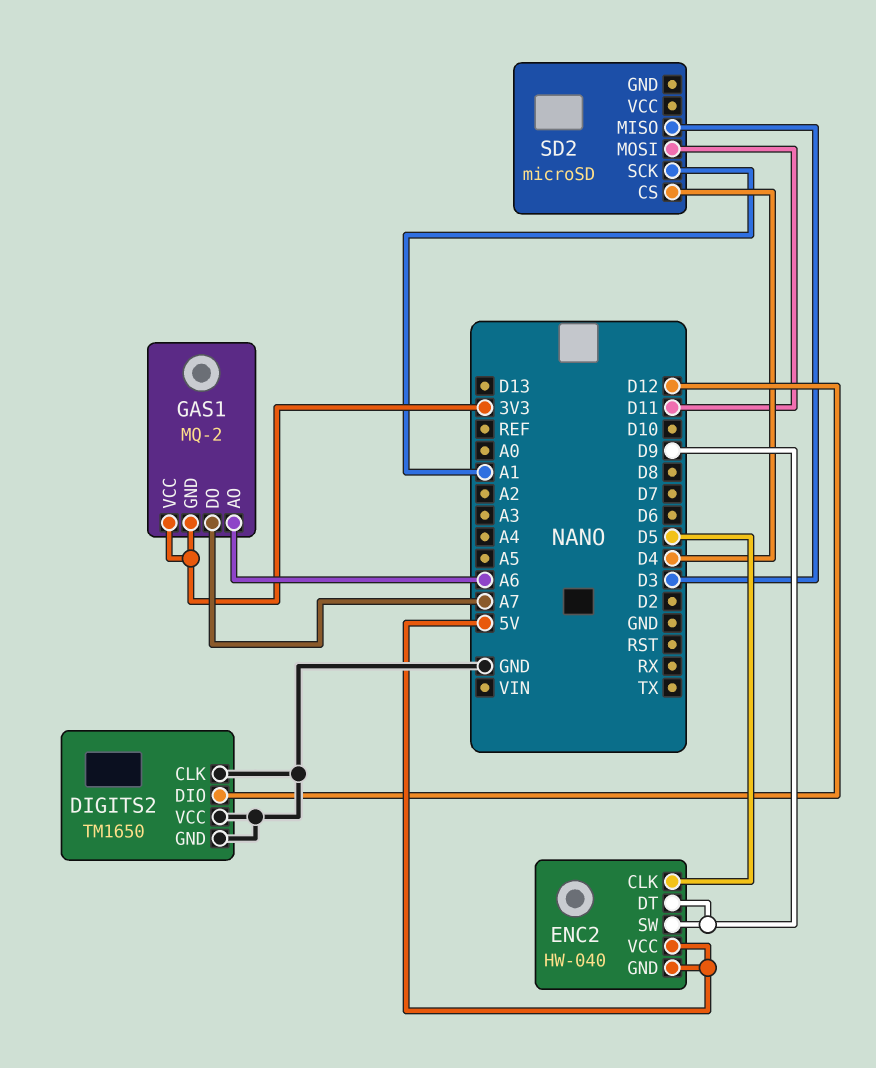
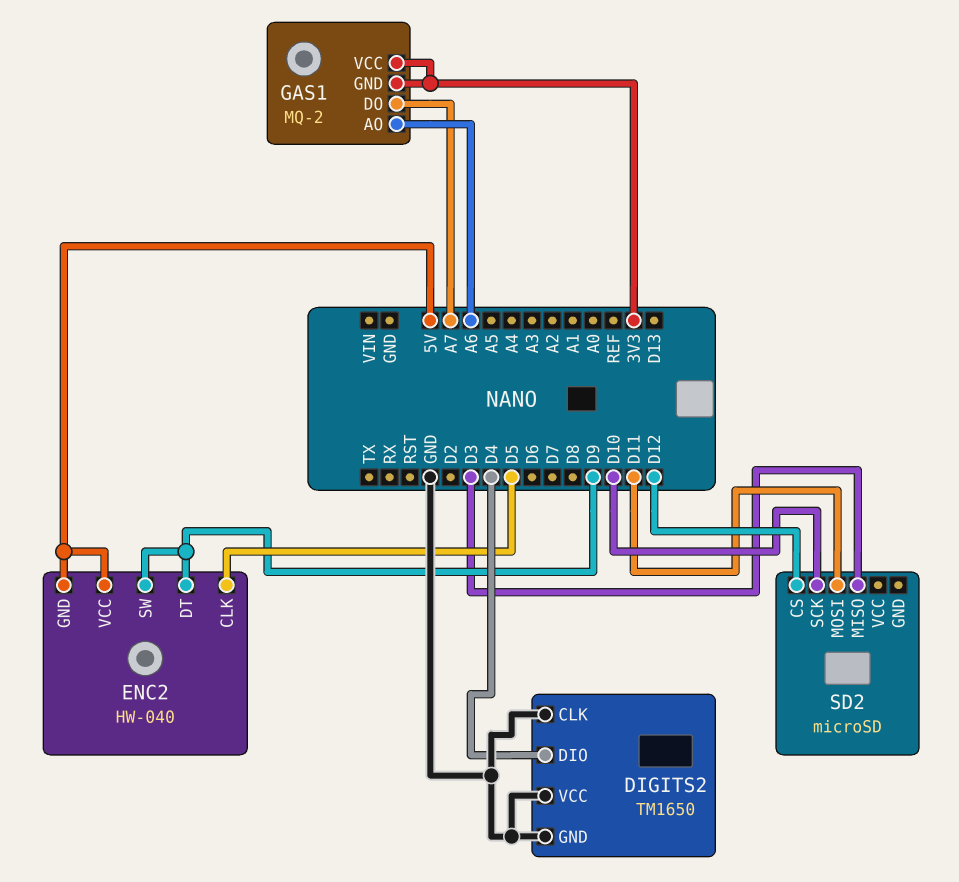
DIGITS2 pin DIO: D12 -> D4
SD2 pin CS: D4 -> D12
SD2 pin SCK: A1 -> D10

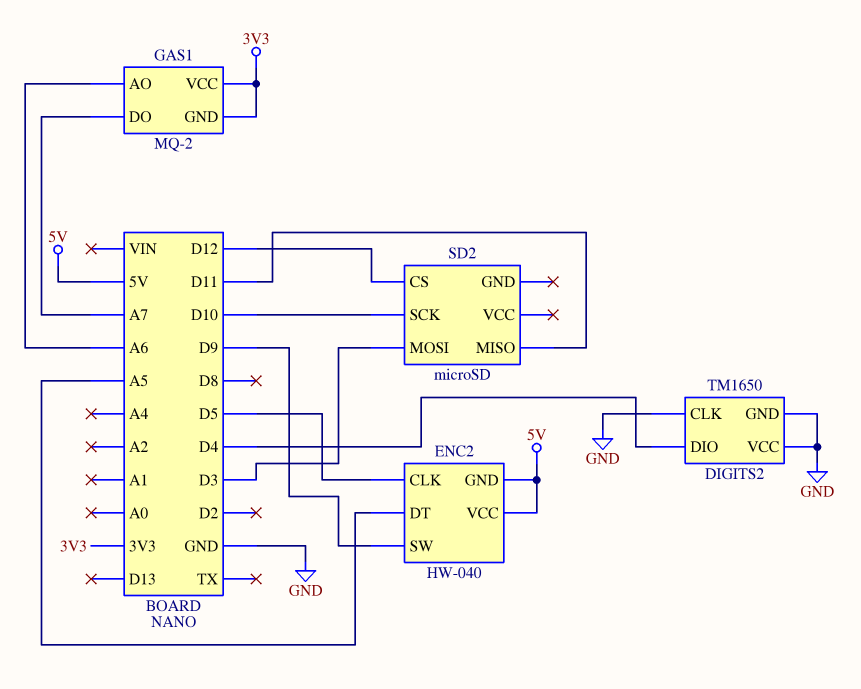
ENC2 pin DT: D9 -> A5
SD2 pin MISO: D3 -> D11
SD2 pin MOSI: D11 -> D3

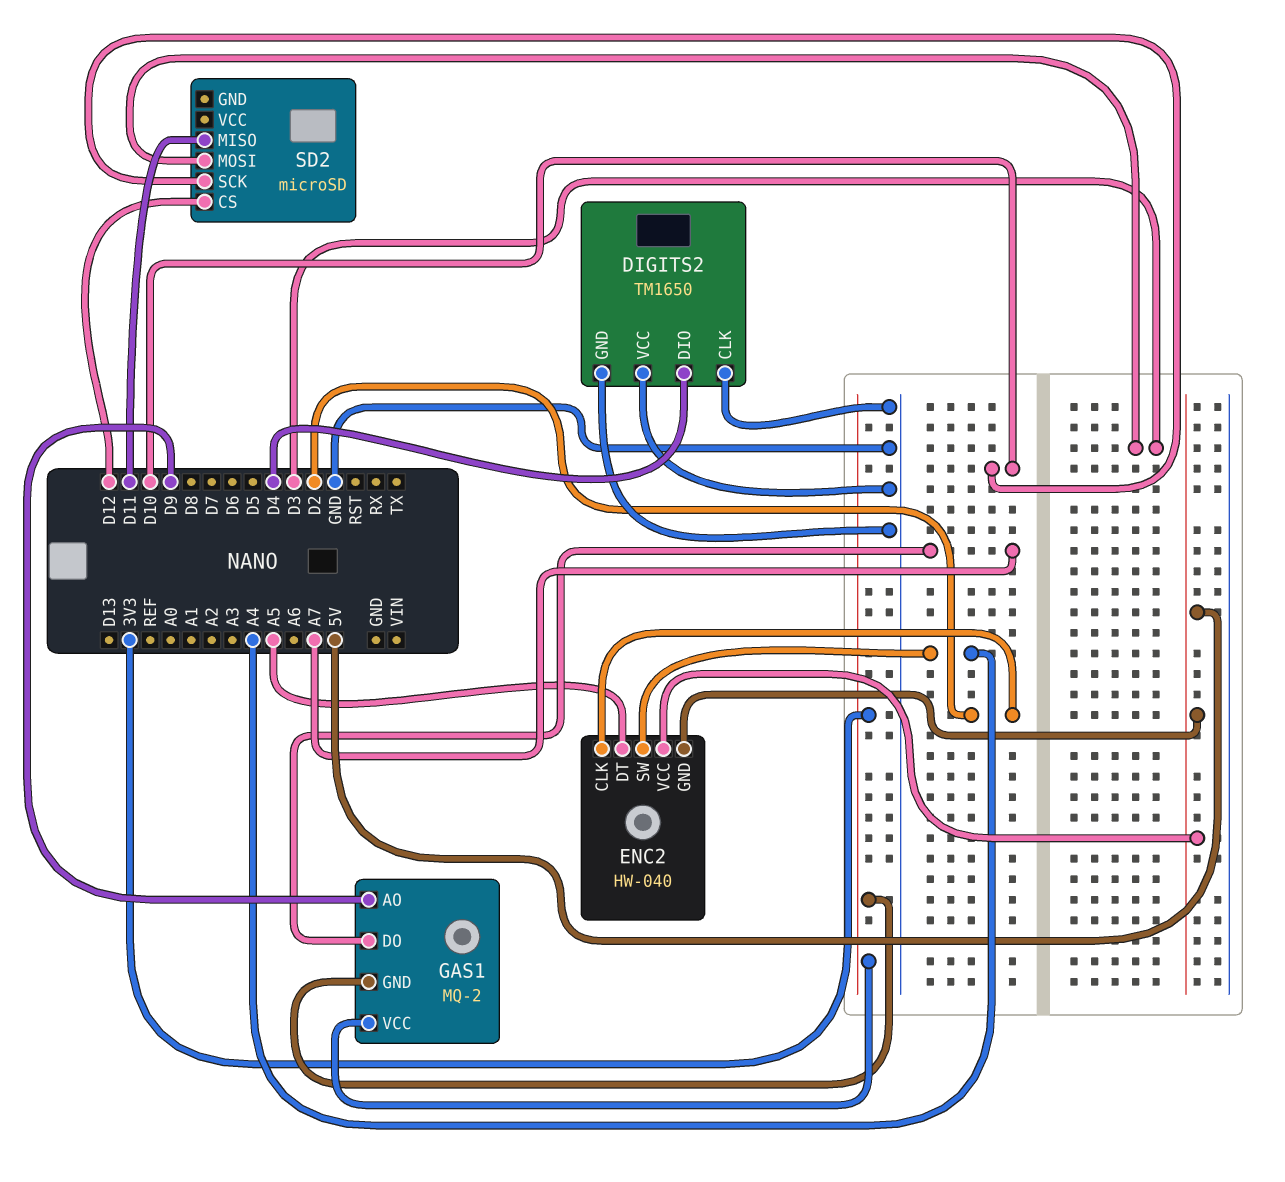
ENC2 pin CLK: D5 -> D2
ENC2 pin SW: D9 -> A4
GAS1 pin AO: A6 -> D9

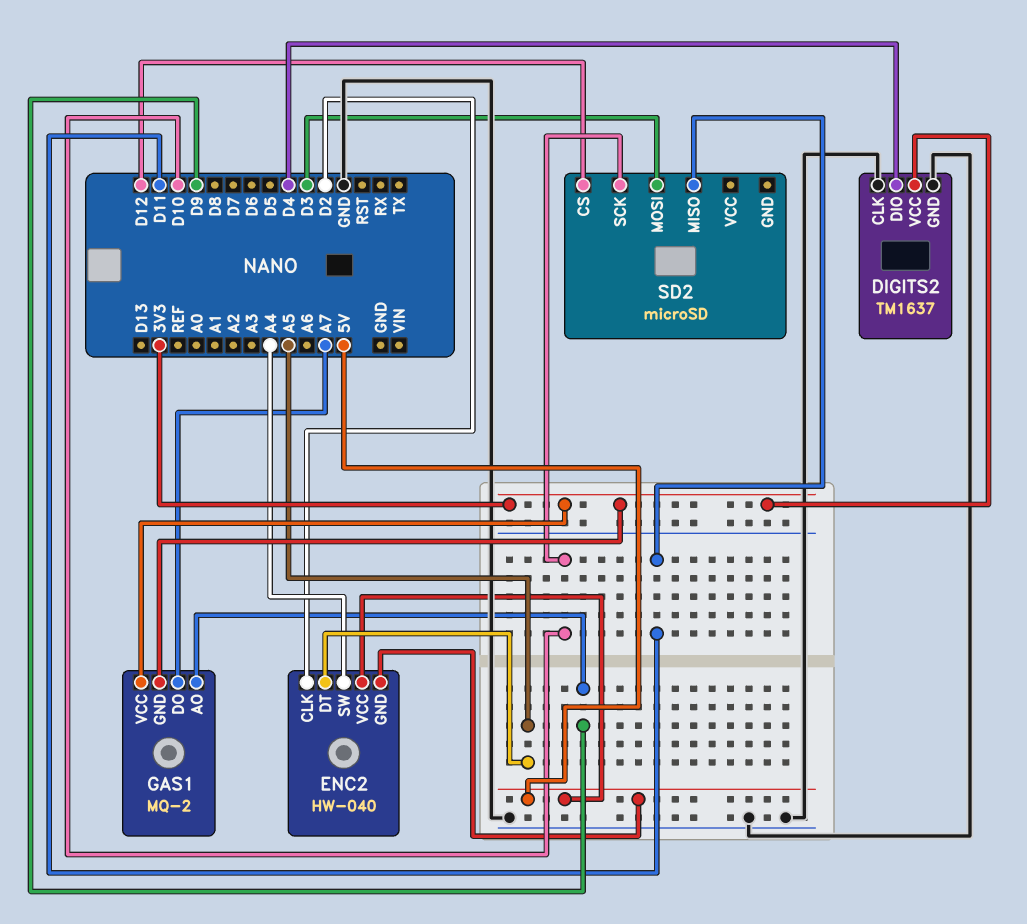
DIGITS2: TM1650 -> TM1637
DIGITS2 pin VCC: GND -> 3V3

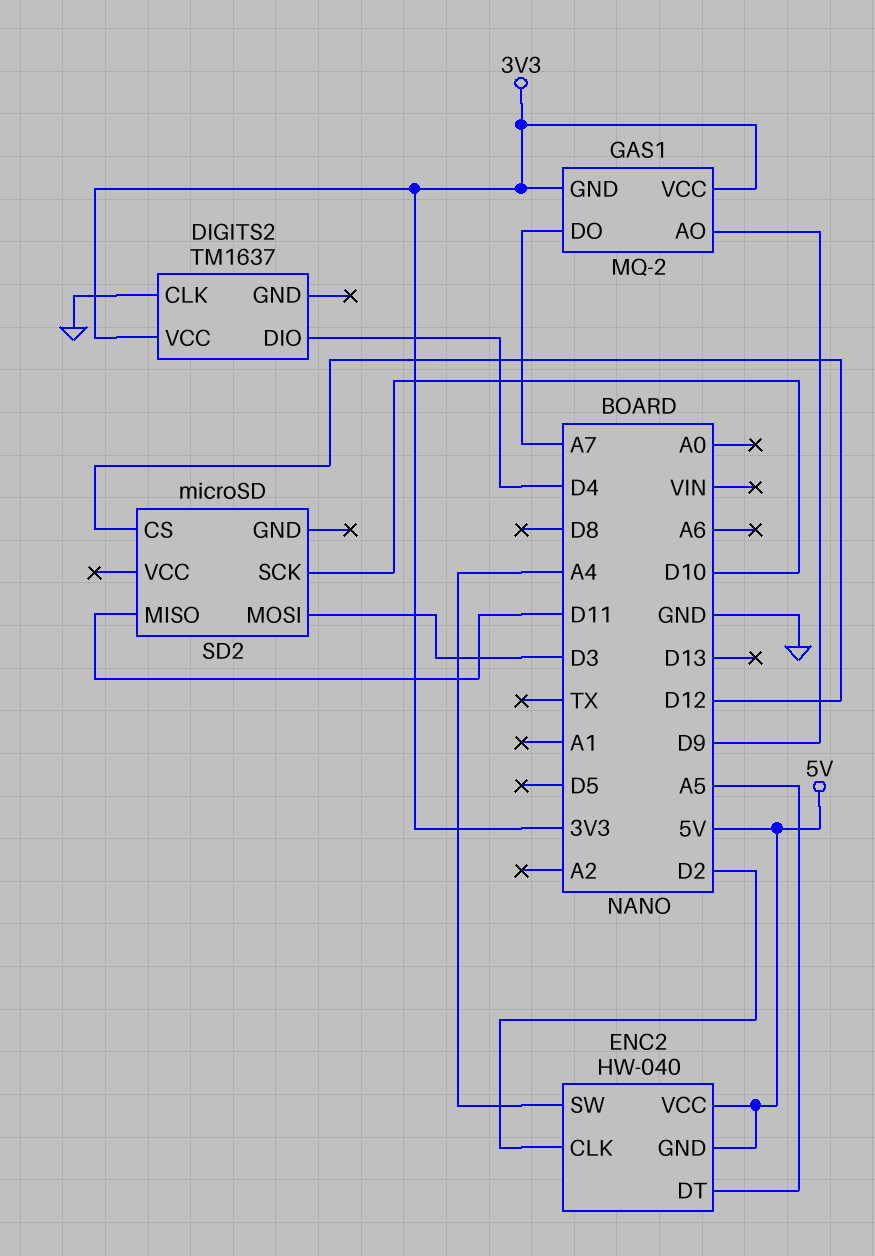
DIGITS2 pin GND: GND -> none

